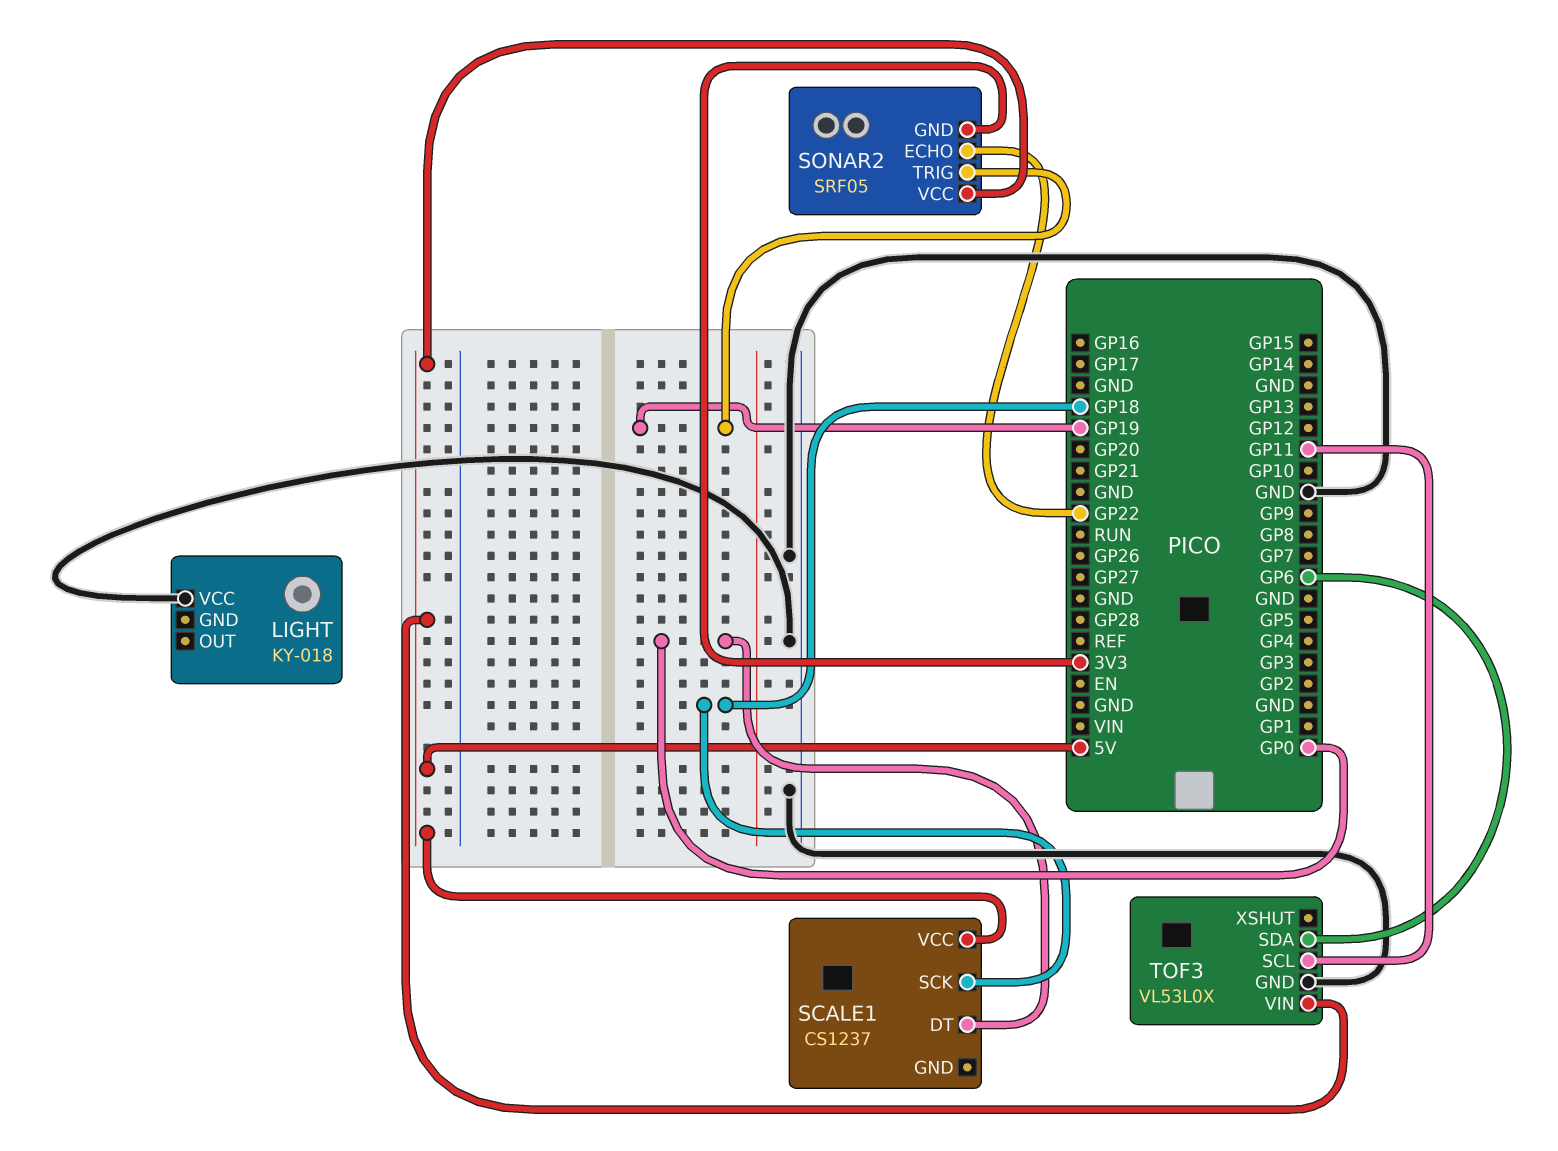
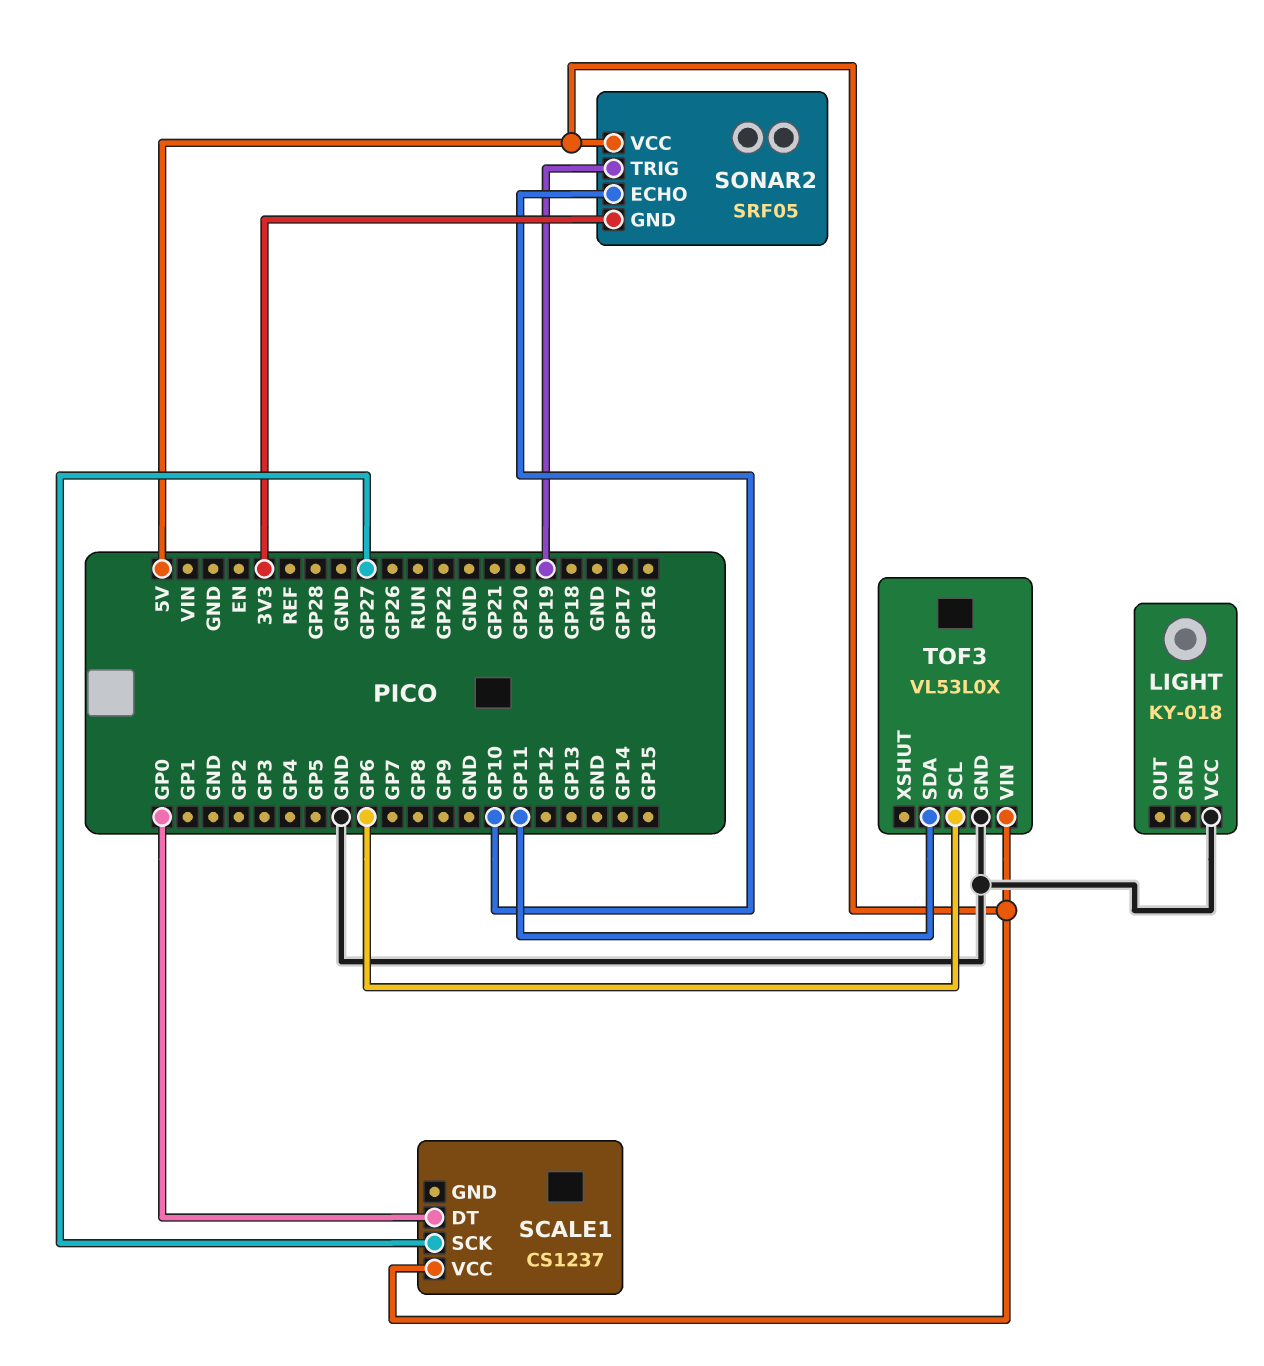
SCALE1 pin SCK: GP18 -> GP27
SONAR2 pin ECHO: GP22 -> GP10
TOF3 pin SCL: GP11 -> GP6
TOF3 pin SDA: GP6 -> GP11

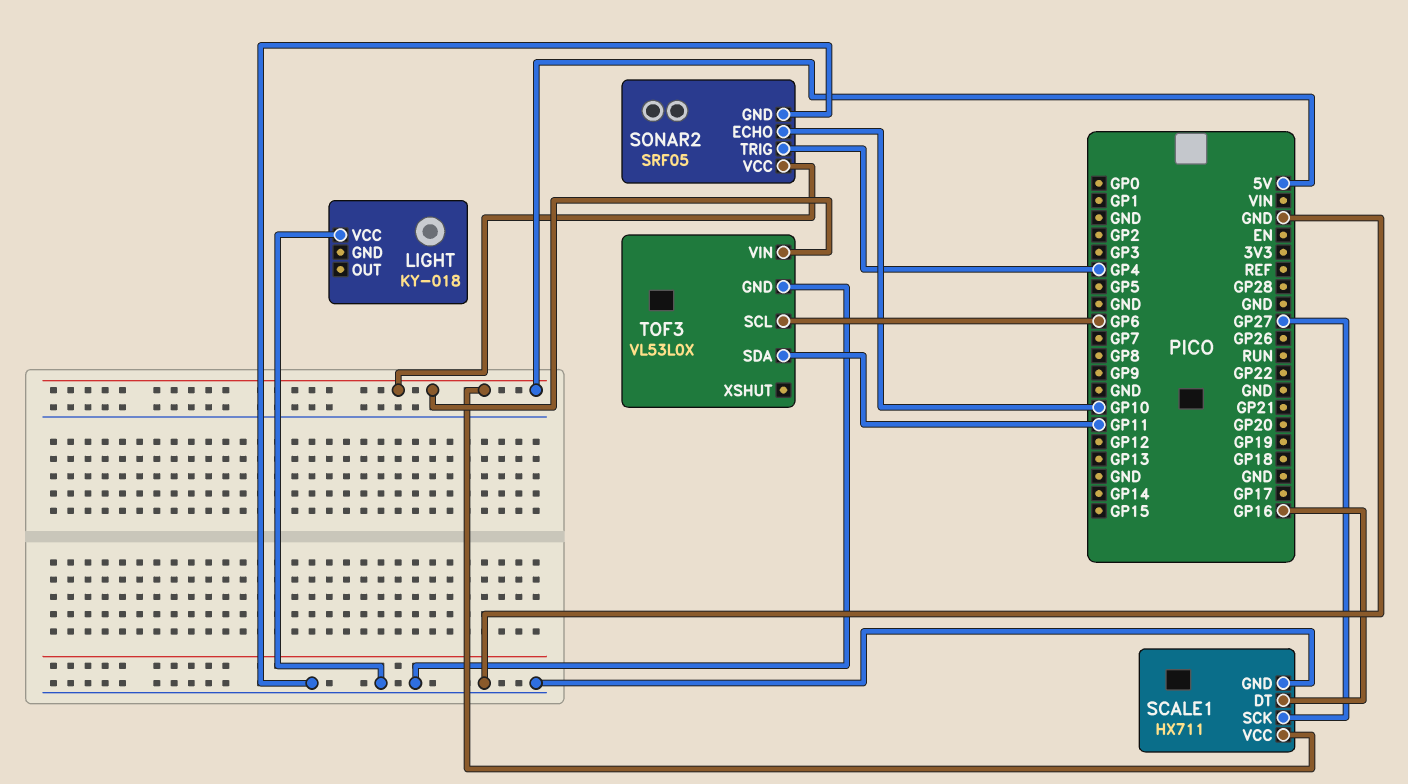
SCALE1: CS1237 -> HX711
SCALE1 pin DT: GP0 -> GP16
SCALE1 pin GND: none -> GND
SONAR2 pin GND: 3V3 -> GND
SONAR2 pin TRIG: GP19 -> GP4

